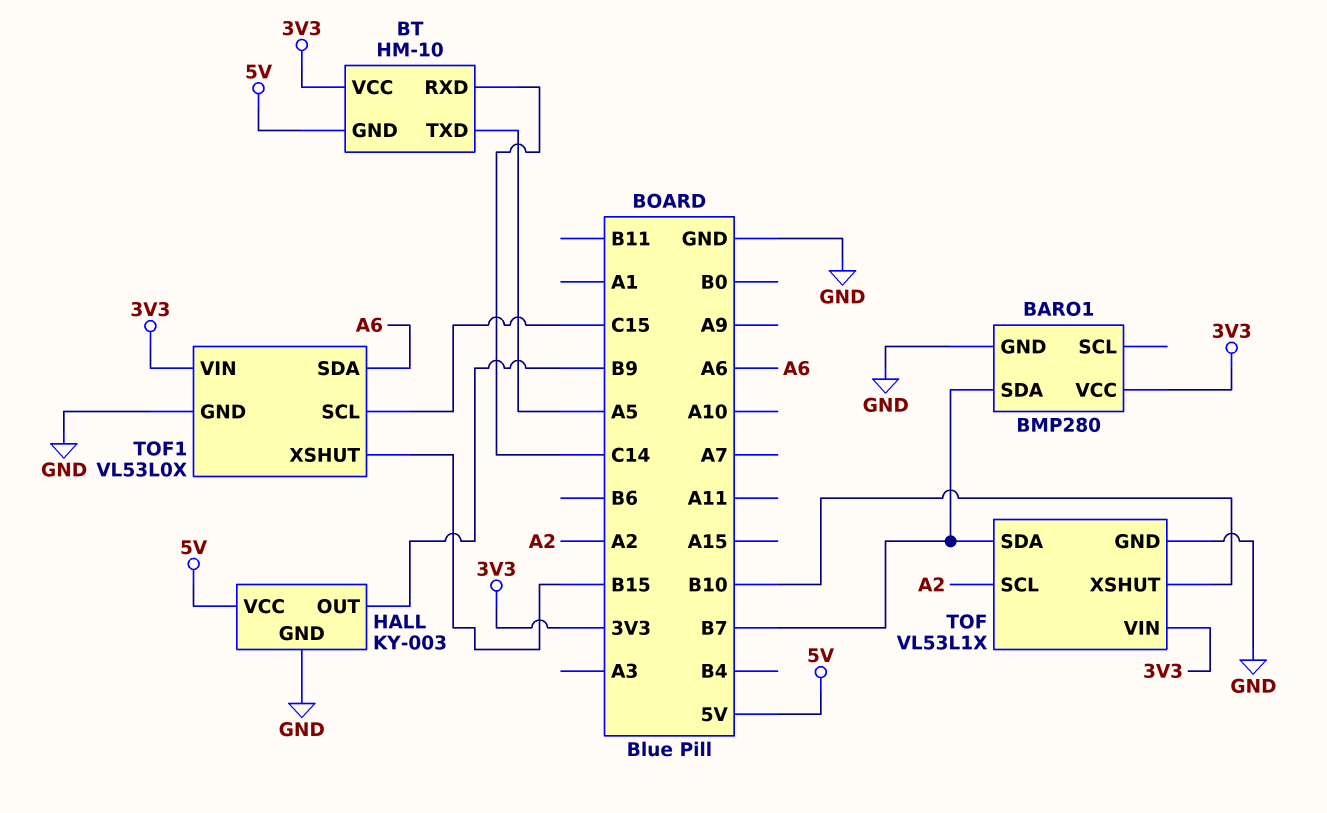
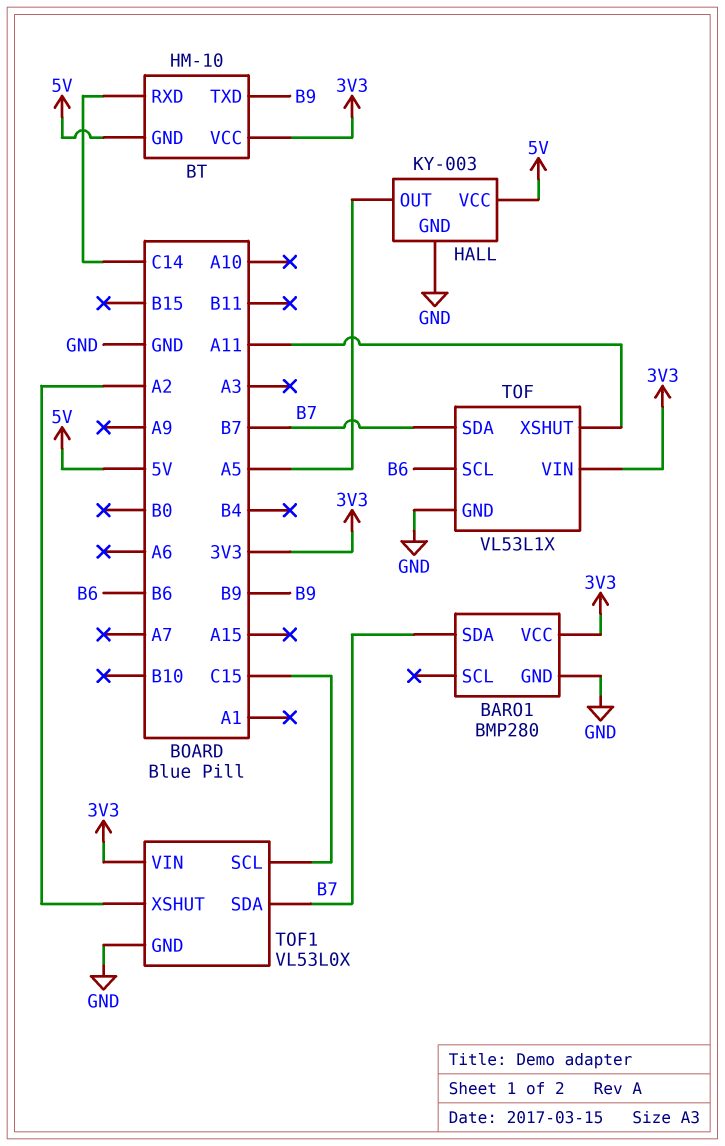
BT pin TXD: A5 -> B9
HALL pin OUT: B9 -> A5
TOF pin SCL: A2 -> B6
TOF pin XSHUT: B10 -> A11
TOF1 pin SDA: A6 -> B7
TOF1 pin XSHUT: B15 -> A2

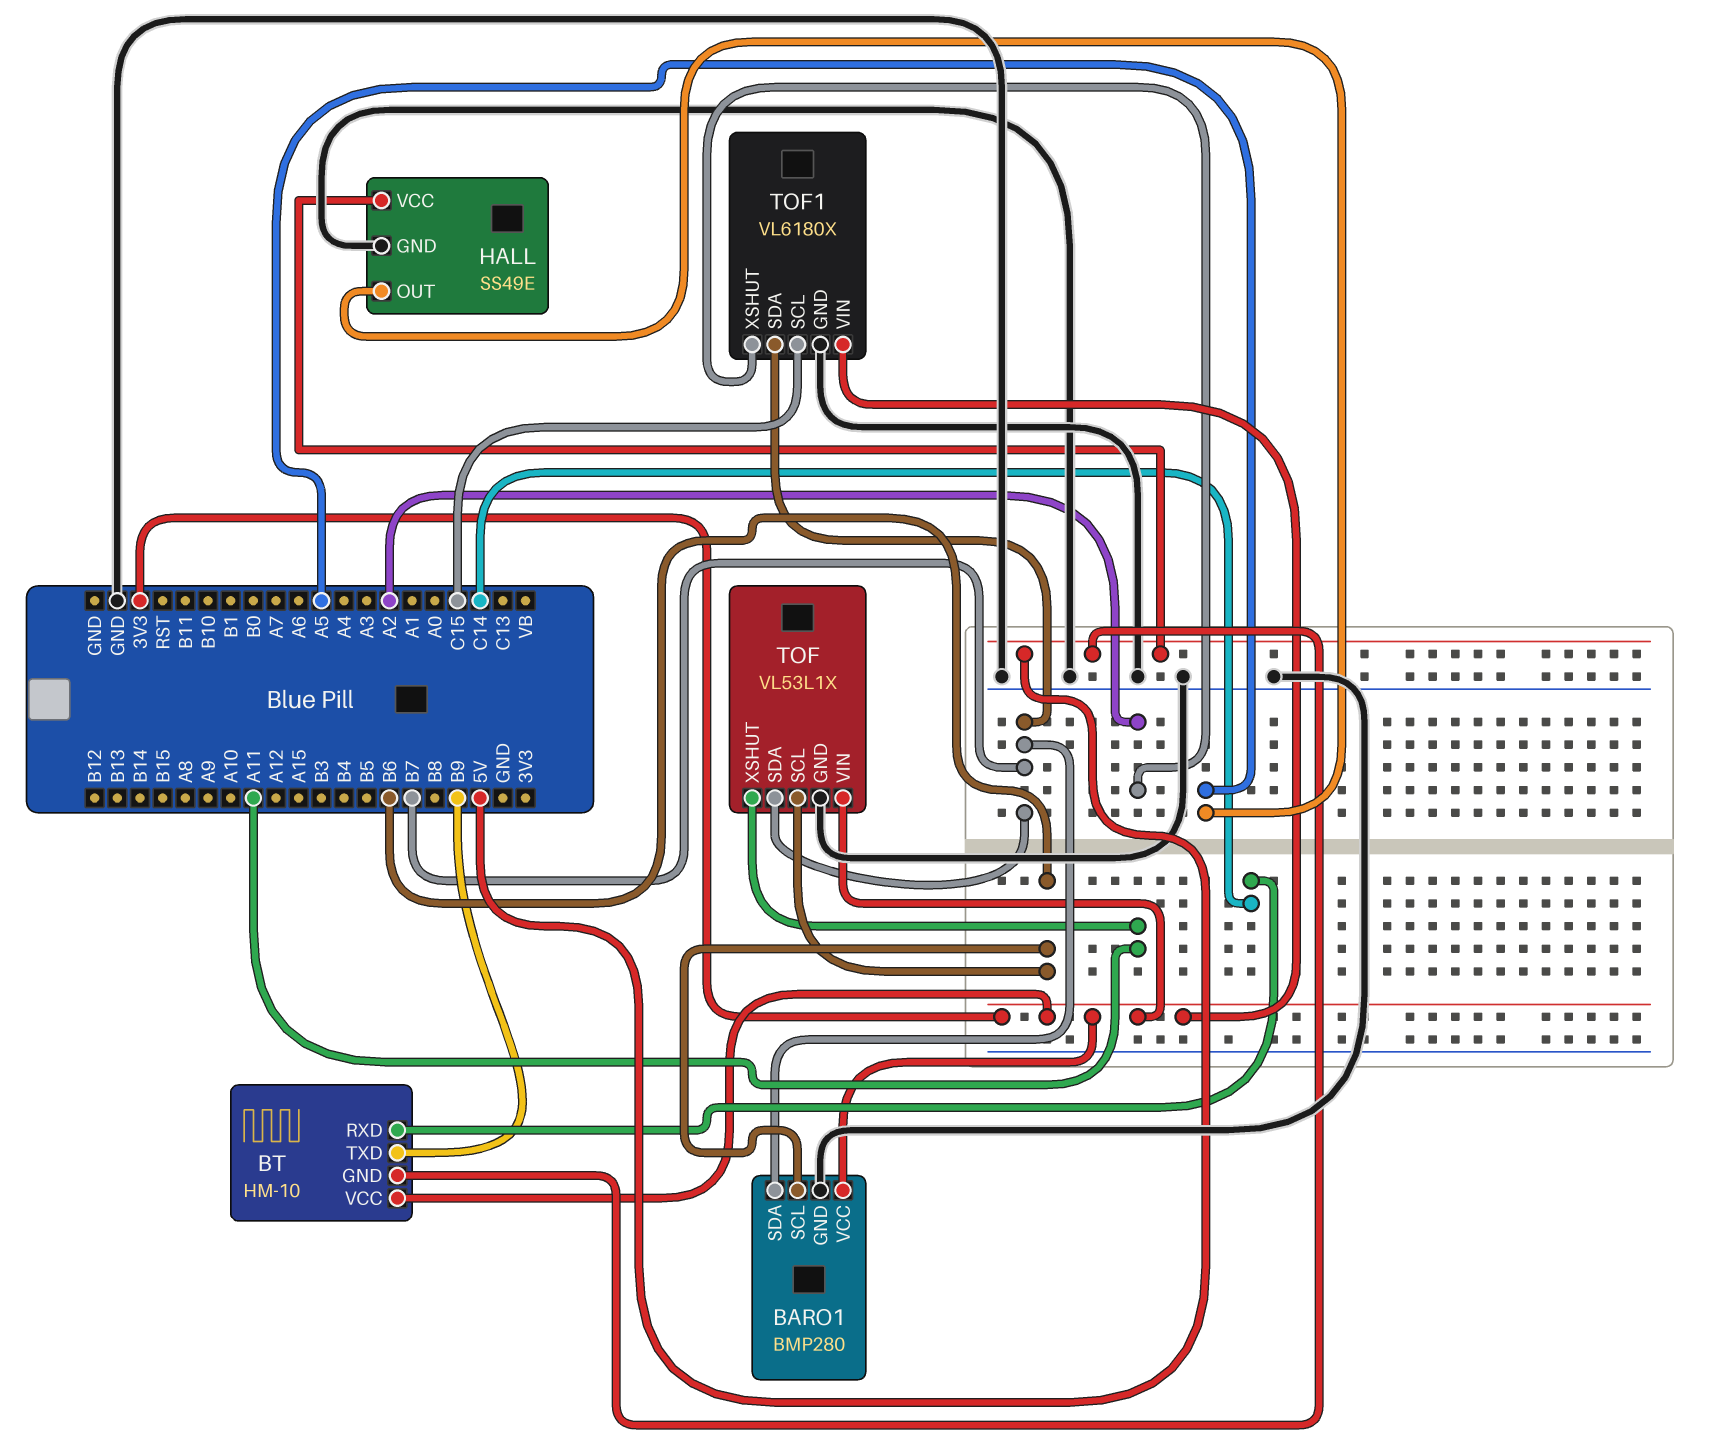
BARO1 pin SCL: none -> B6
HALL: KY-003 -> SS49E
TOF1: VL53L0X -> VL6180X

